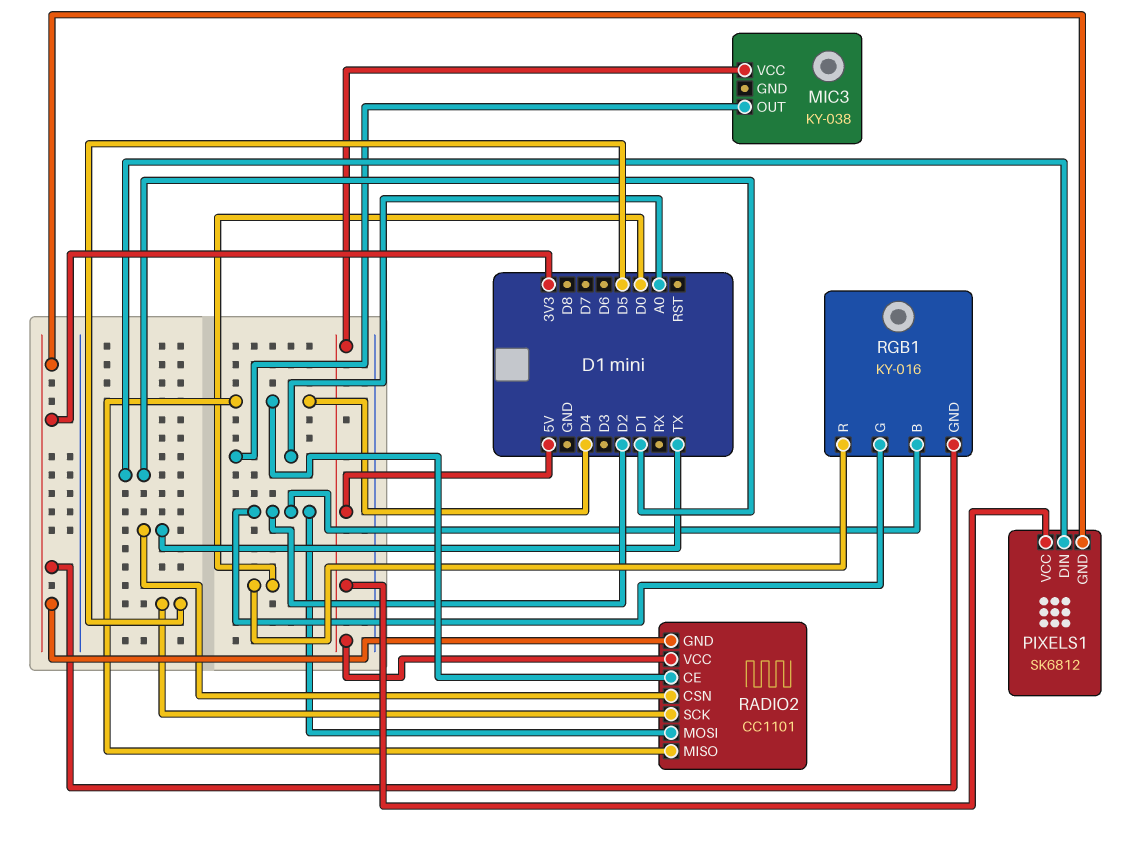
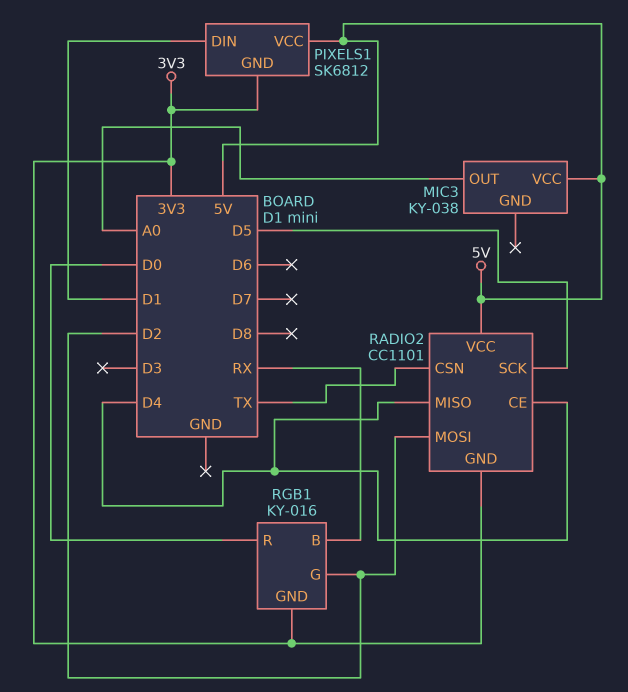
RGB1 pin B: D2 -> RX

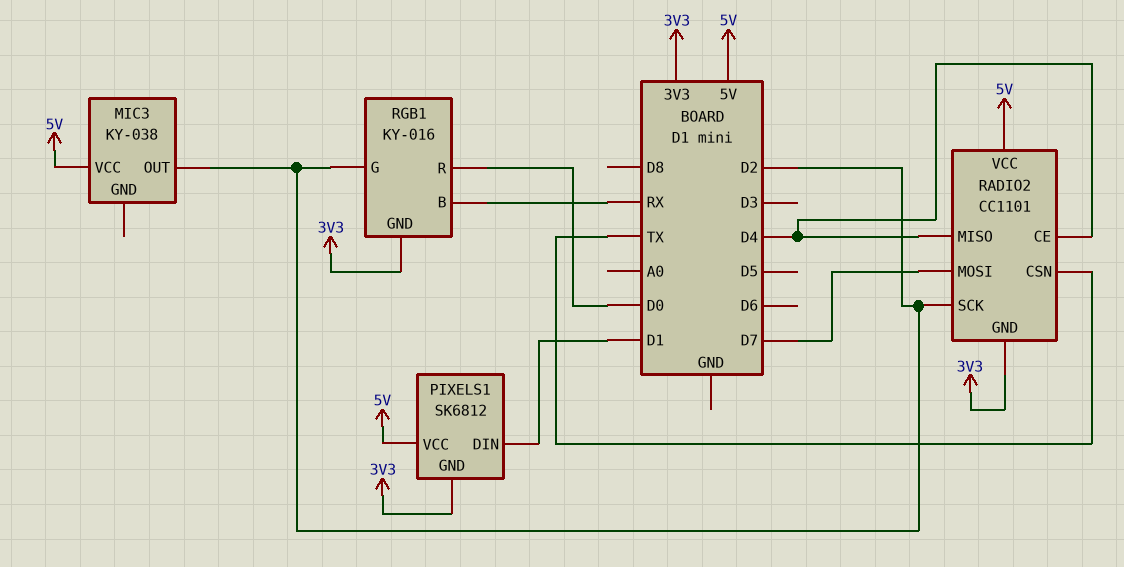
MIC3 pin OUT: A0 -> D2
RADIO2 pin MOSI: D2 -> D7
RADIO2 pin SCK: D5 -> D2

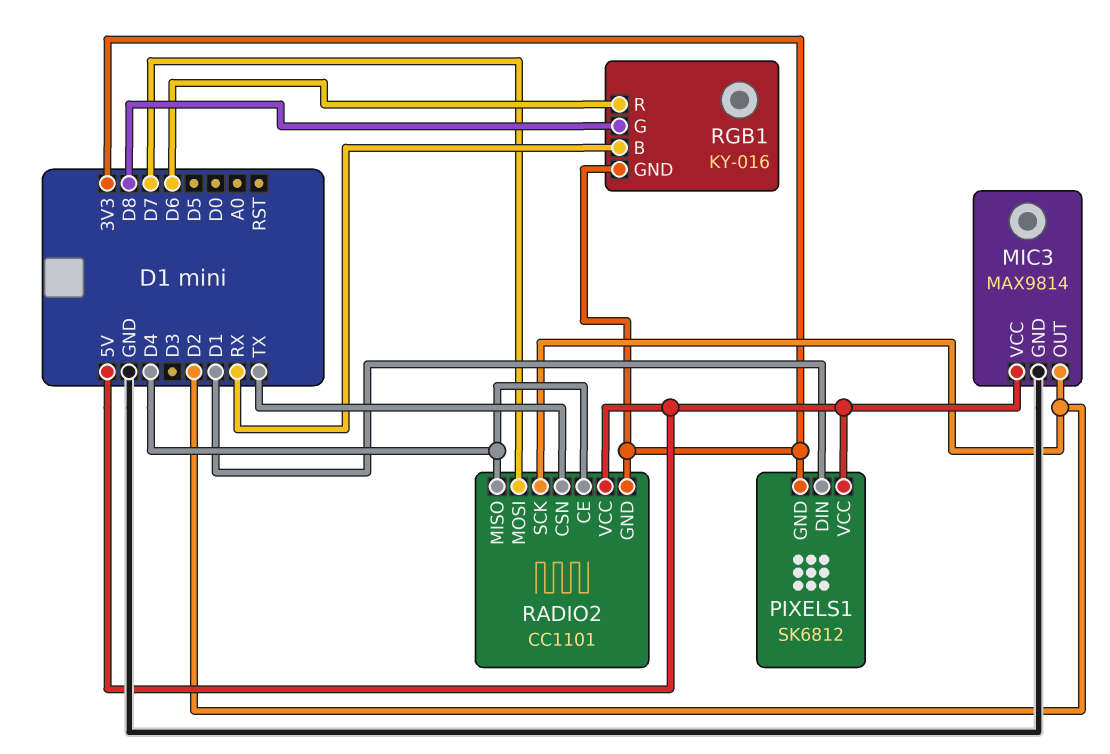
MIC3: KY-038 -> MAX9814
MIC3 pin GND: none -> GND
RGB1 pin G: D2 -> D8
RGB1 pin R: D0 -> D6

